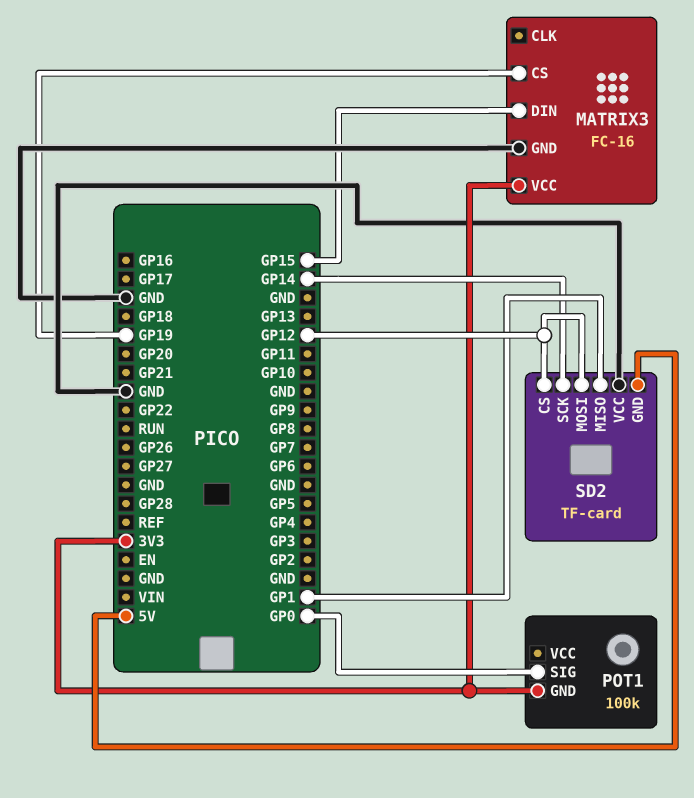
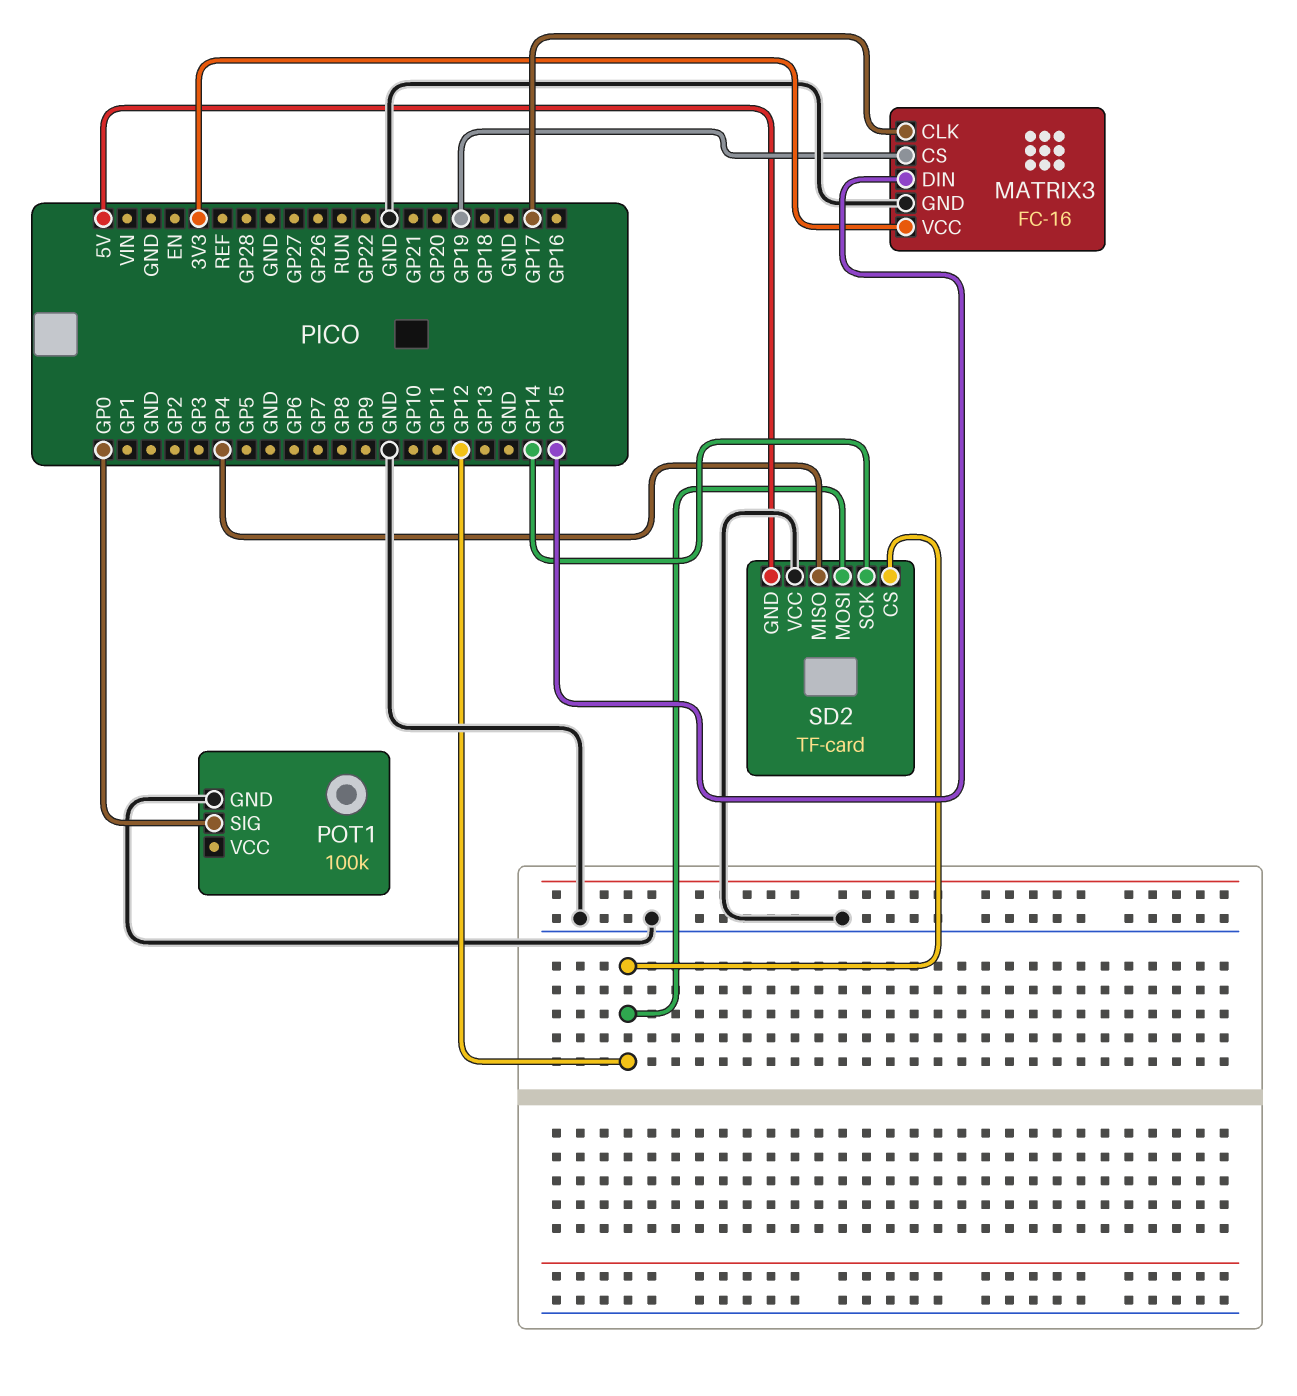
MATRIX3 pin CLK: none -> GP17
POT1 pin GND: 3V3 -> GND
SD2 pin MISO: GP1 -> GP4

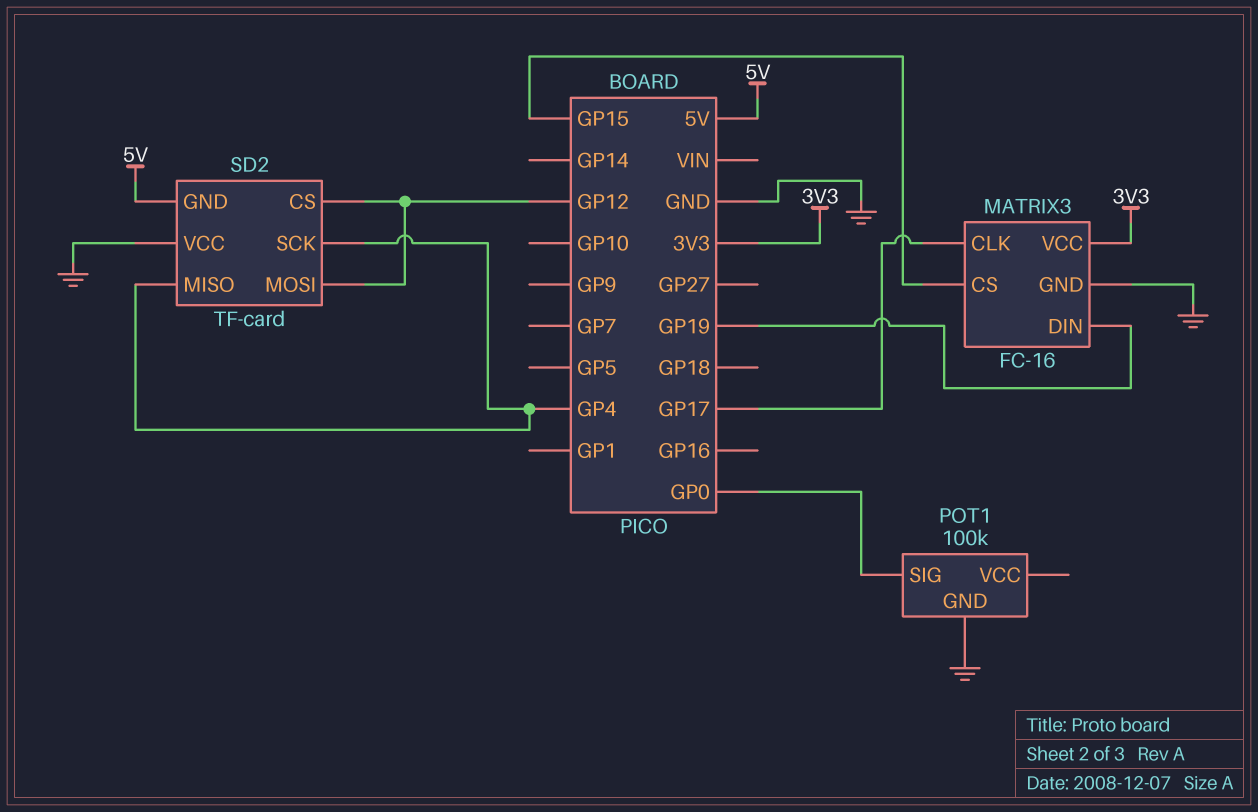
MATRIX3 pin CS: GP19 -> GP15
MATRIX3 pin DIN: GP15 -> GP19
SD2 pin SCK: GP14 -> GP4

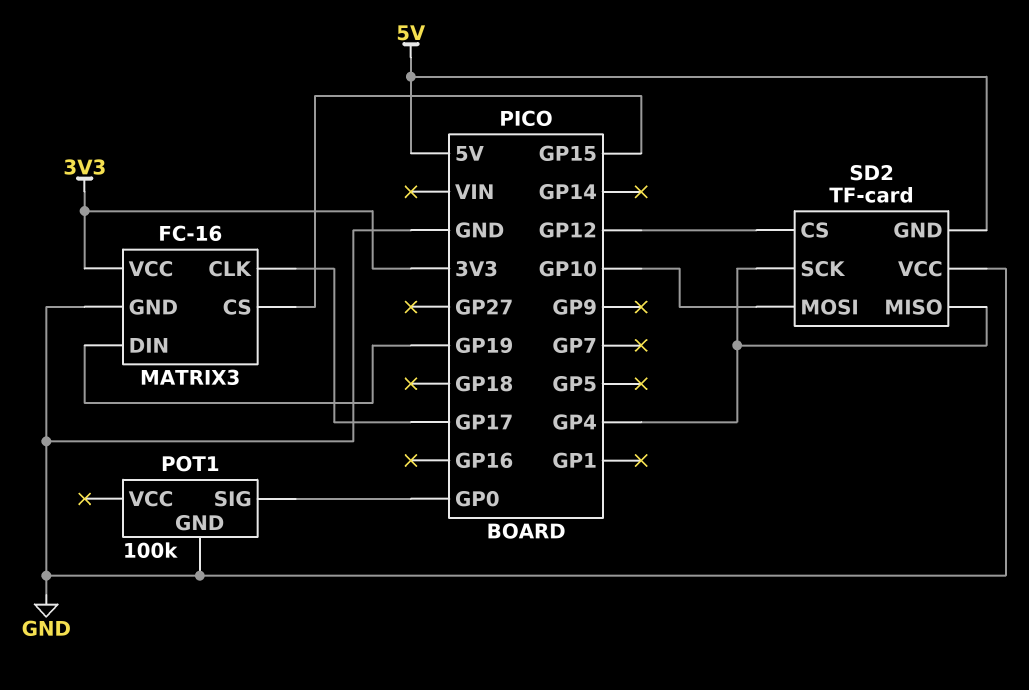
SD2 pin MOSI: GP12 -> GP10

